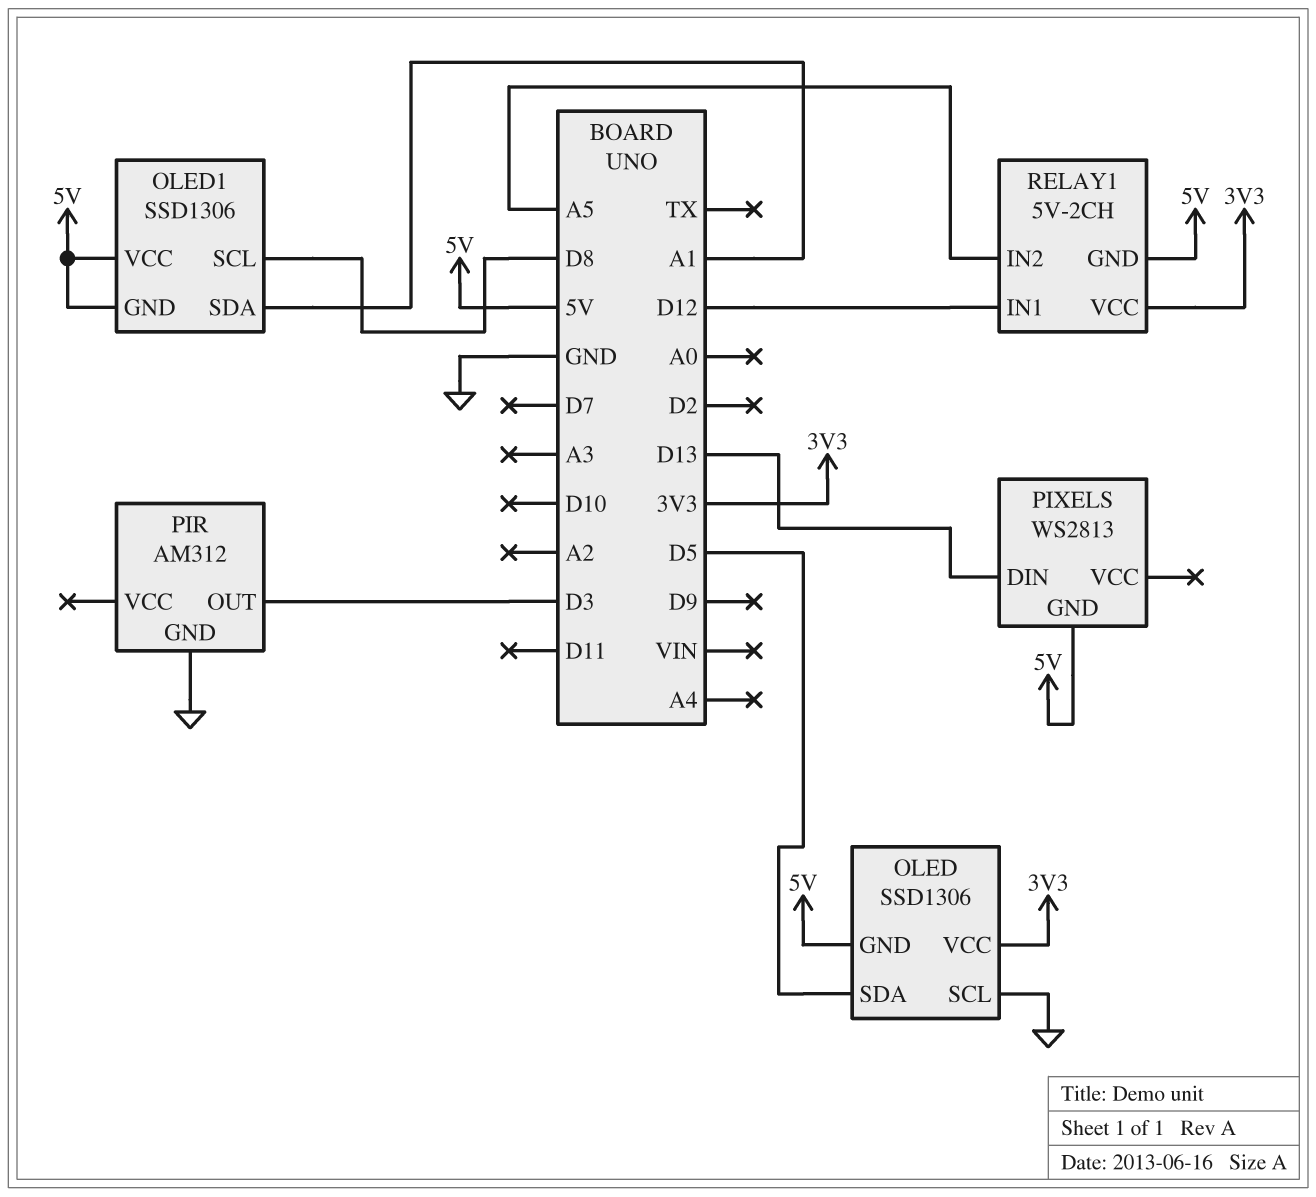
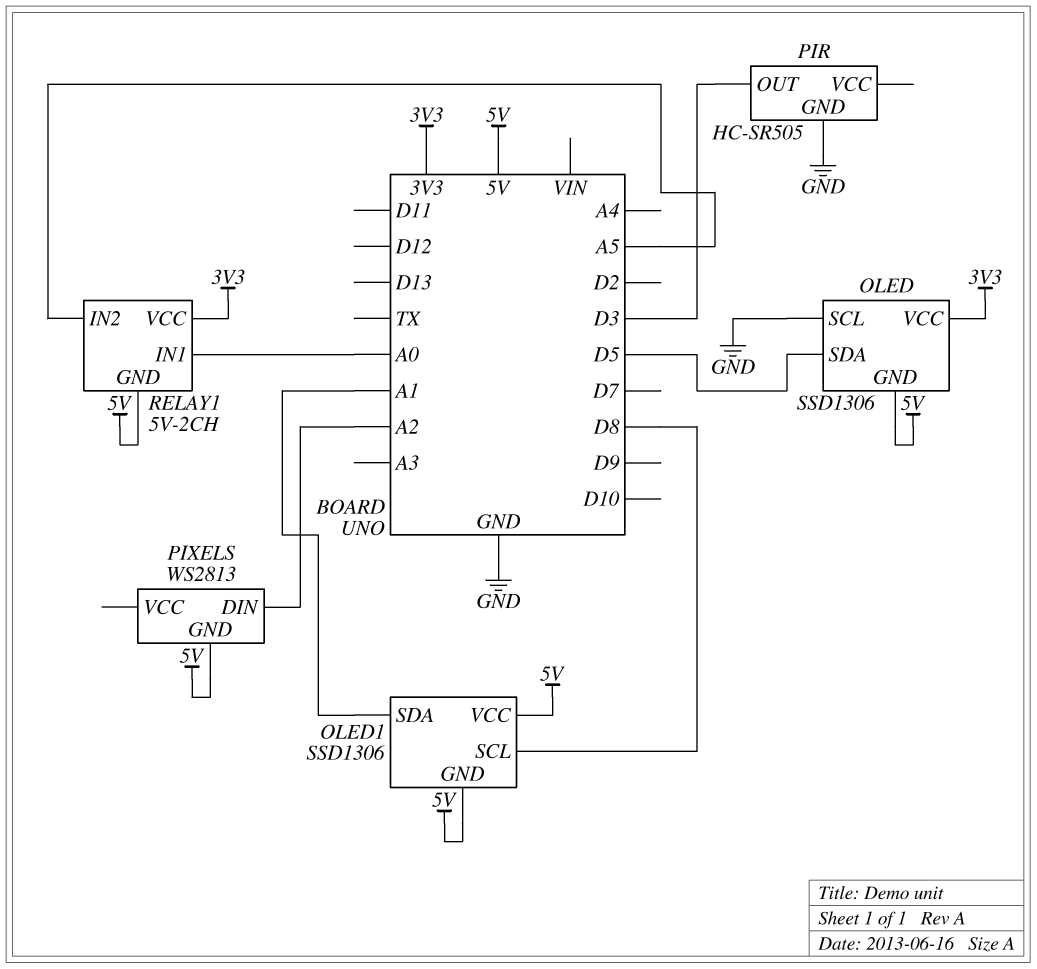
PIR: AM312 -> HC-SR505
PIXELS pin DIN: D13 -> A2
RELAY1 pin IN1: D12 -> A0

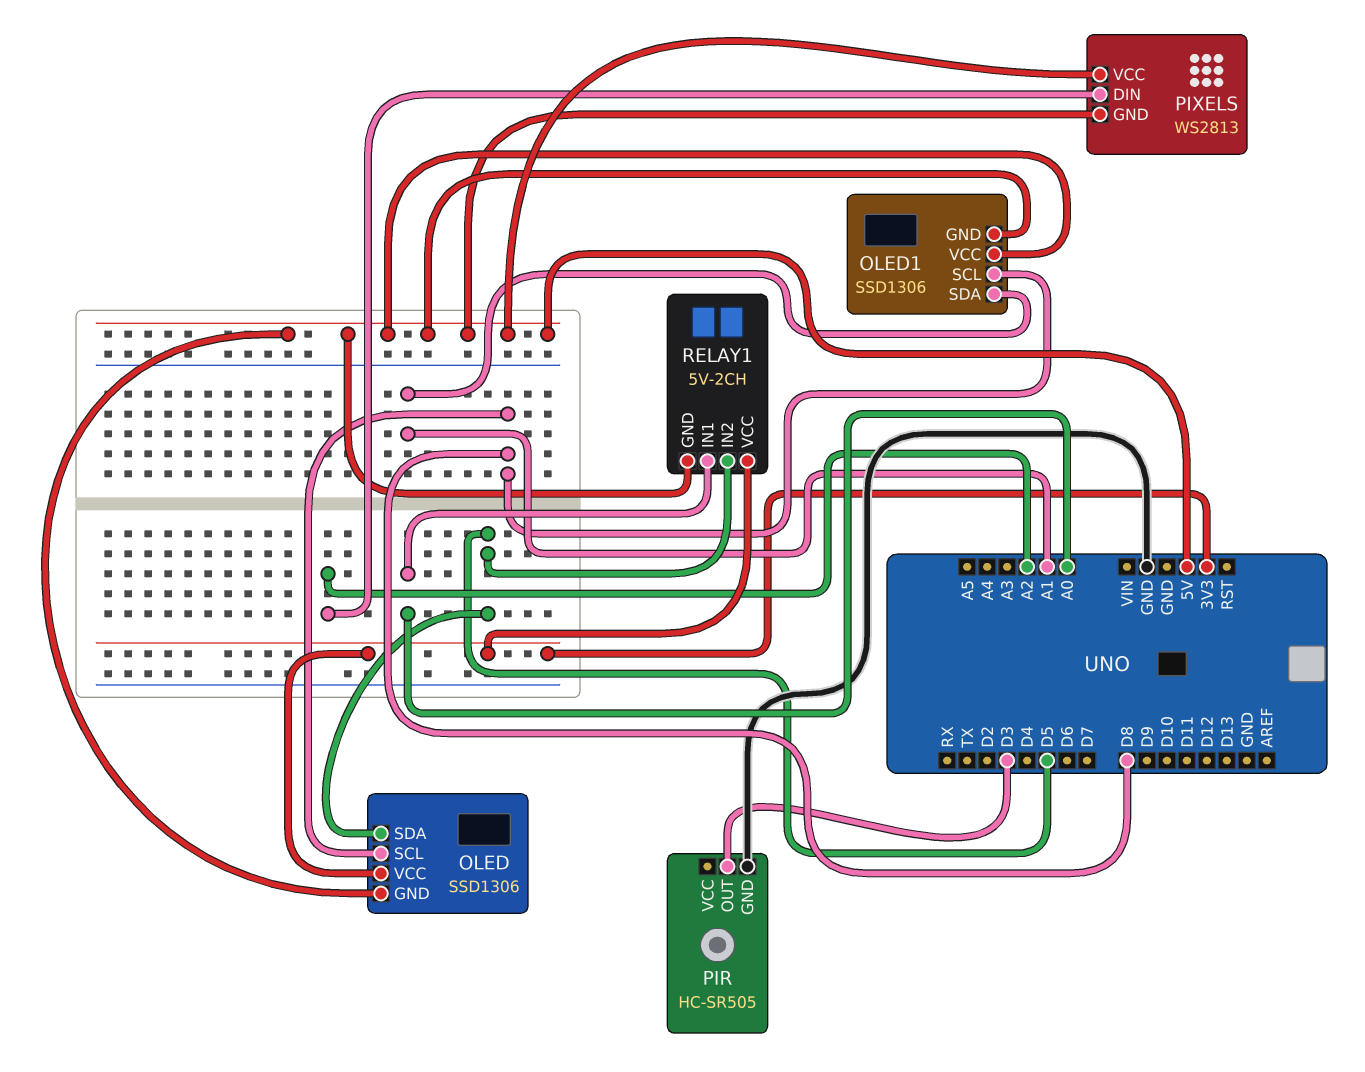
OLED pin SCL: GND -> D8
PIXELS pin VCC: none -> 5V
RELAY1 pin IN2: A5 -> D5

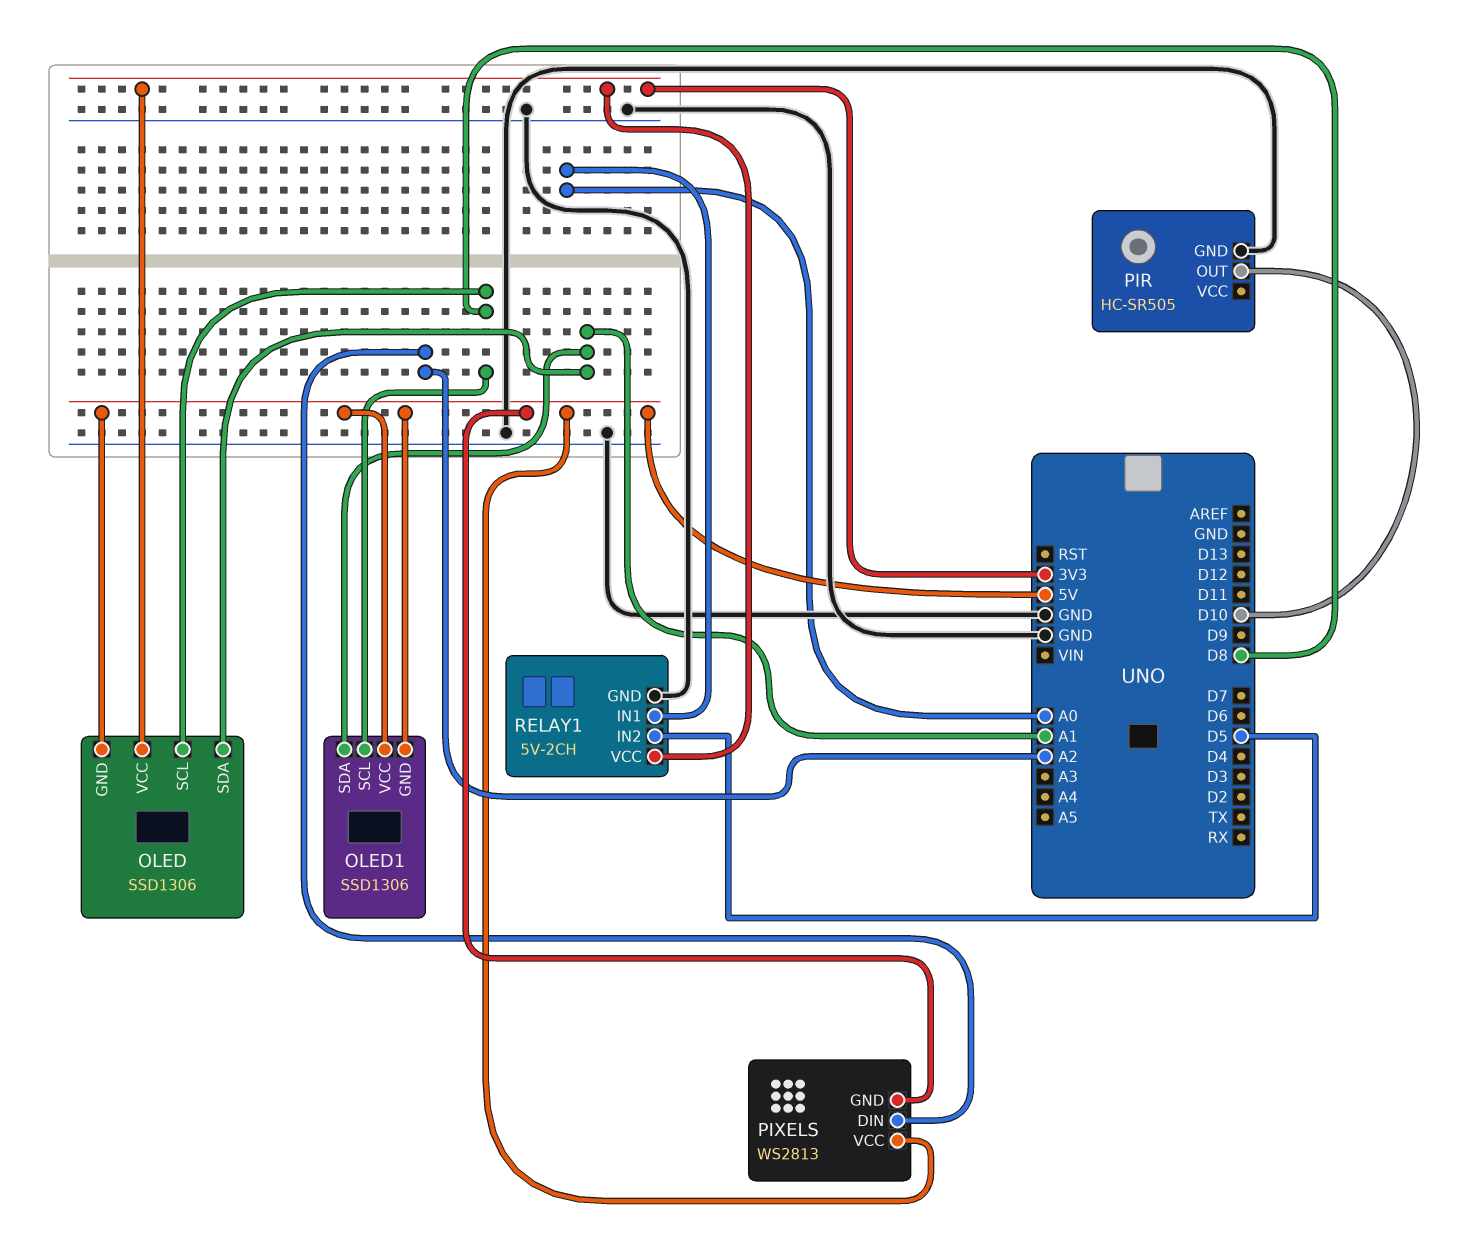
OLED pin SDA: D5 -> A1
PIR pin OUT: D3 -> D10
RELAY1 pin GND: 5V -> GND

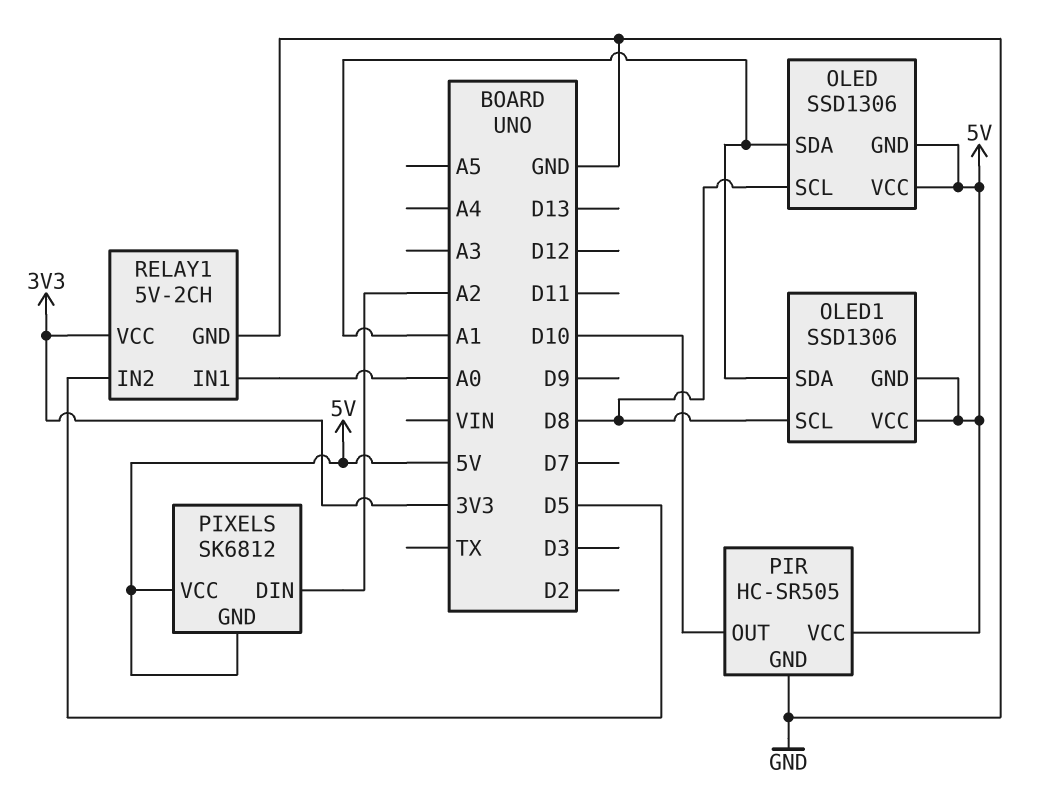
OLED pin VCC: 3V3 -> 5V
PIR pin VCC: none -> 5V
PIXELS: WS2813 -> SK6812

